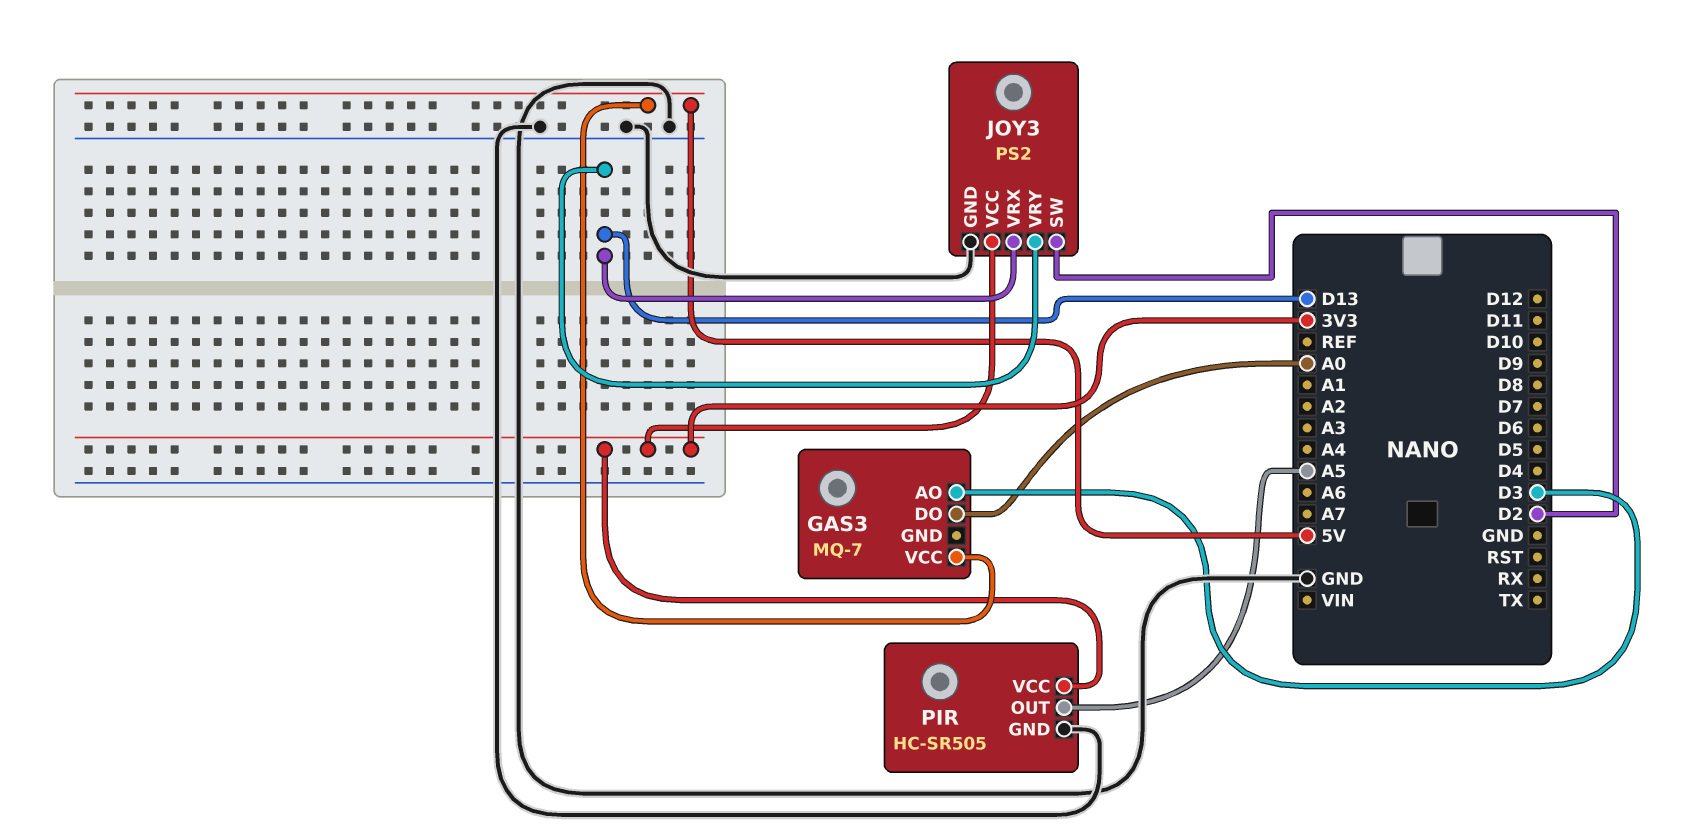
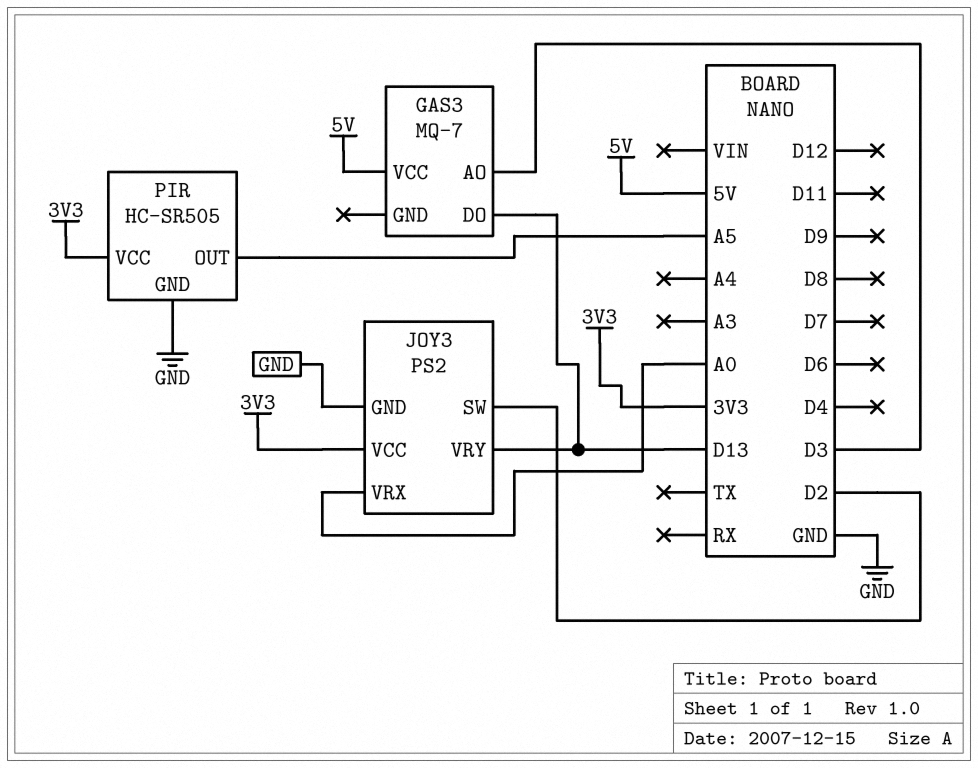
GAS3 pin DO: A0 -> D13
JOY3 pin VRX: D13 -> A0

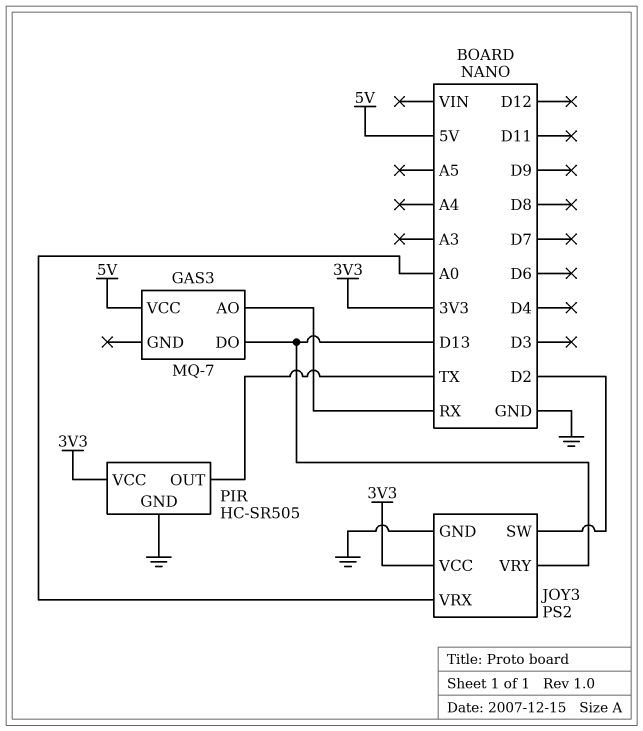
GAS3 pin AO: D3 -> RX
PIR pin OUT: A5 -> TX

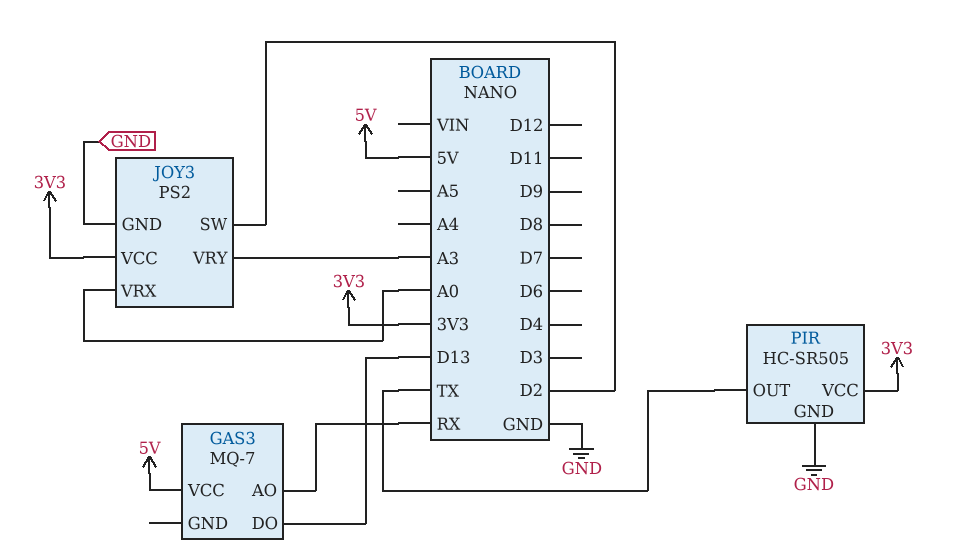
JOY3 pin VRY: D13 -> A3

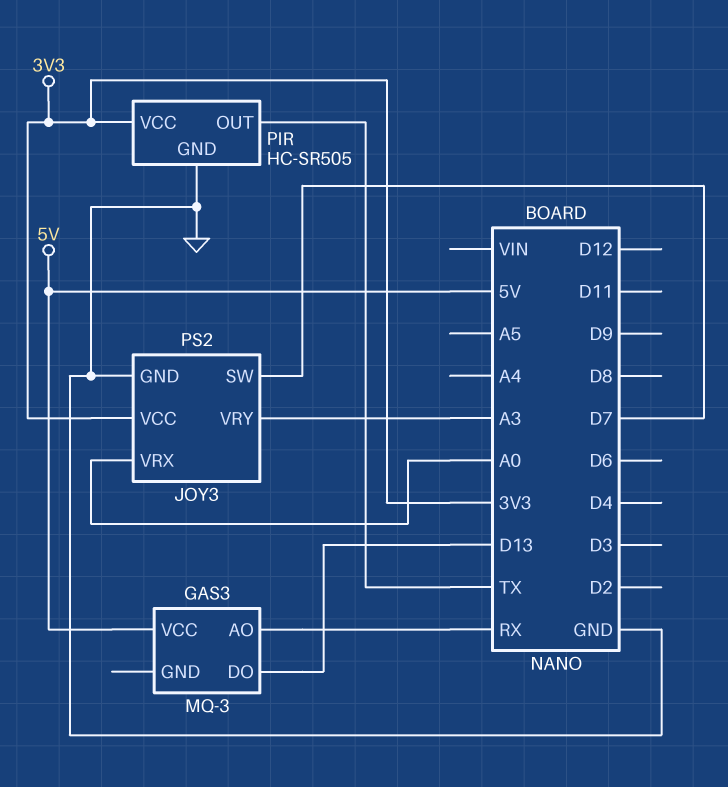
GAS3: MQ-7 -> MQ-3
JOY3 pin SW: D2 -> D7

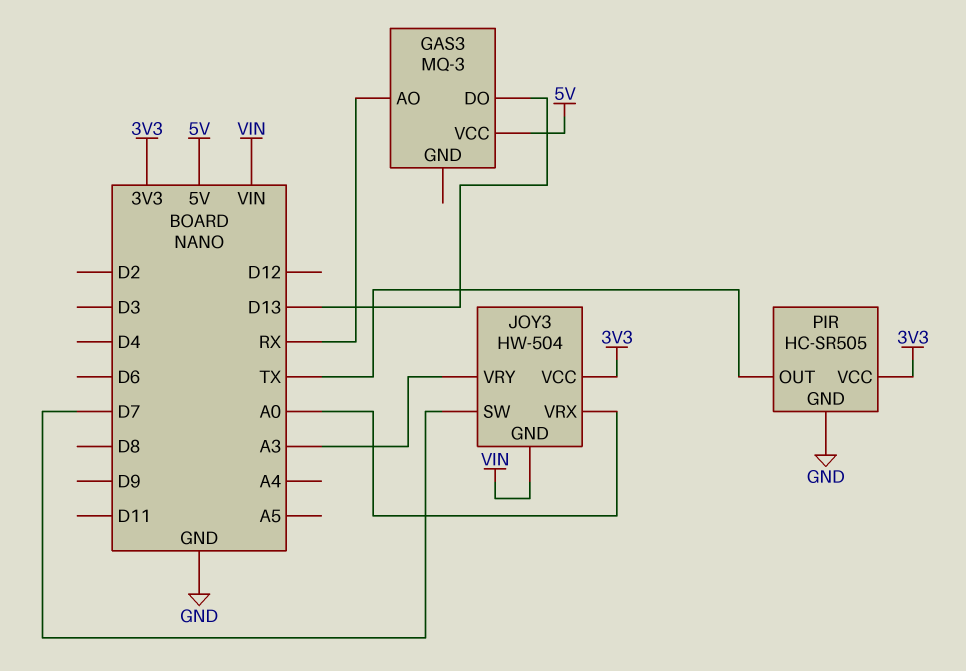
JOY3: PS2 -> HW-504
JOY3 pin GND: GND -> VIN

